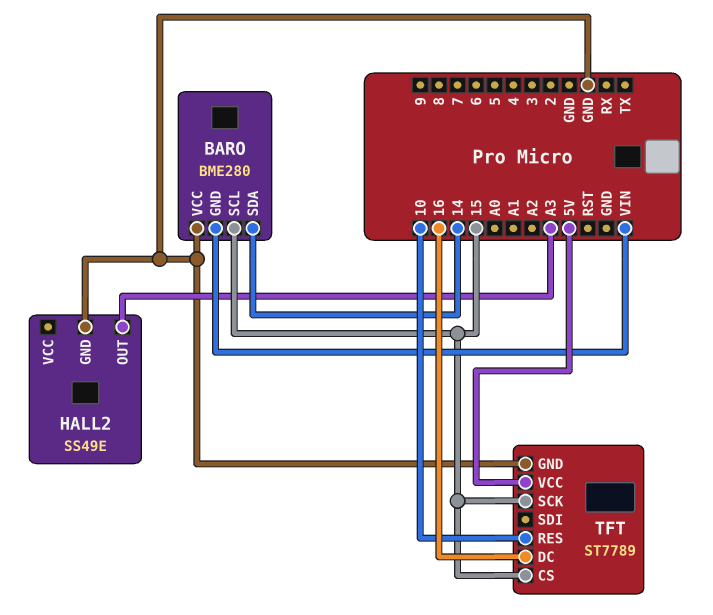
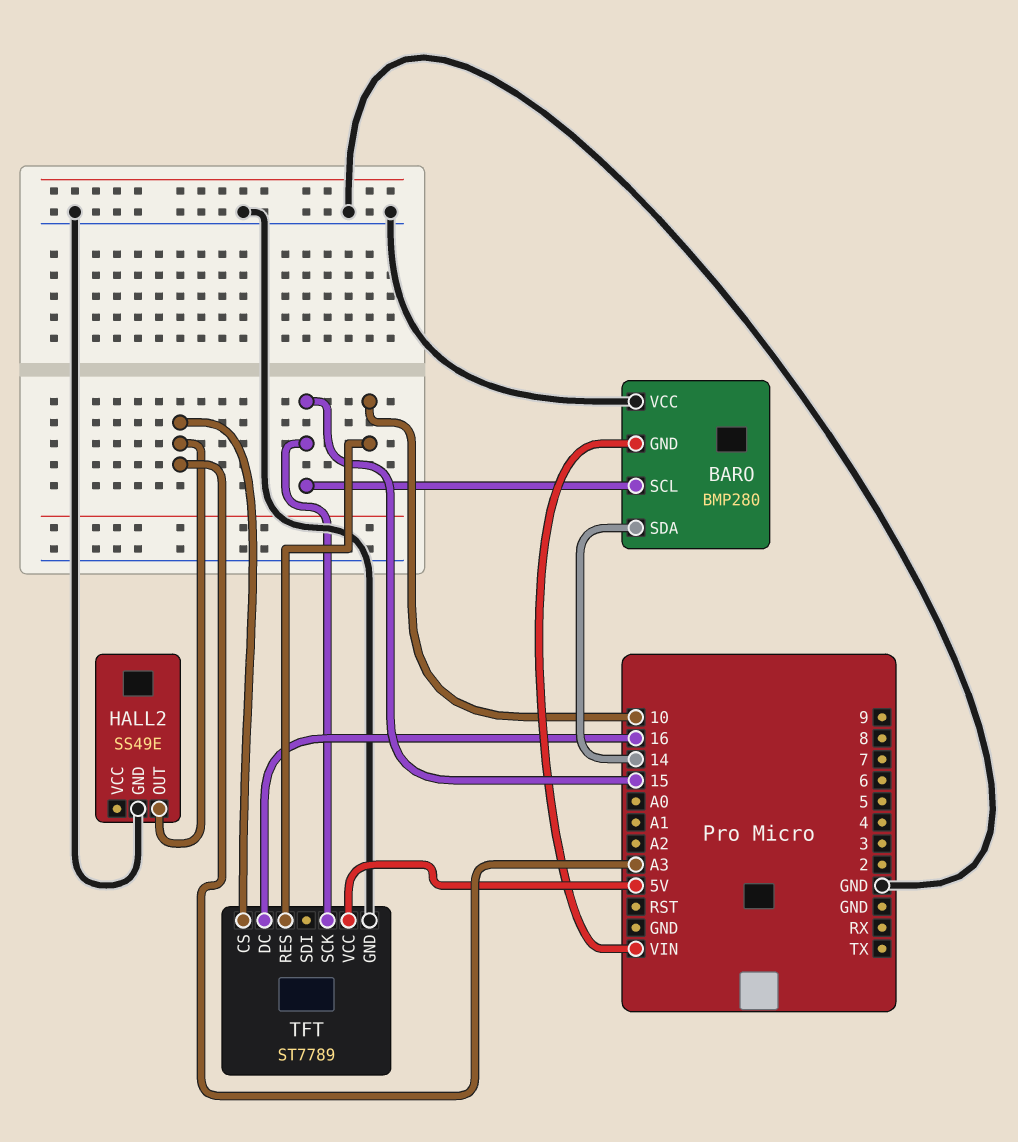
BARO: BME280 -> BMP280
TFT pin CS: 15 -> A3

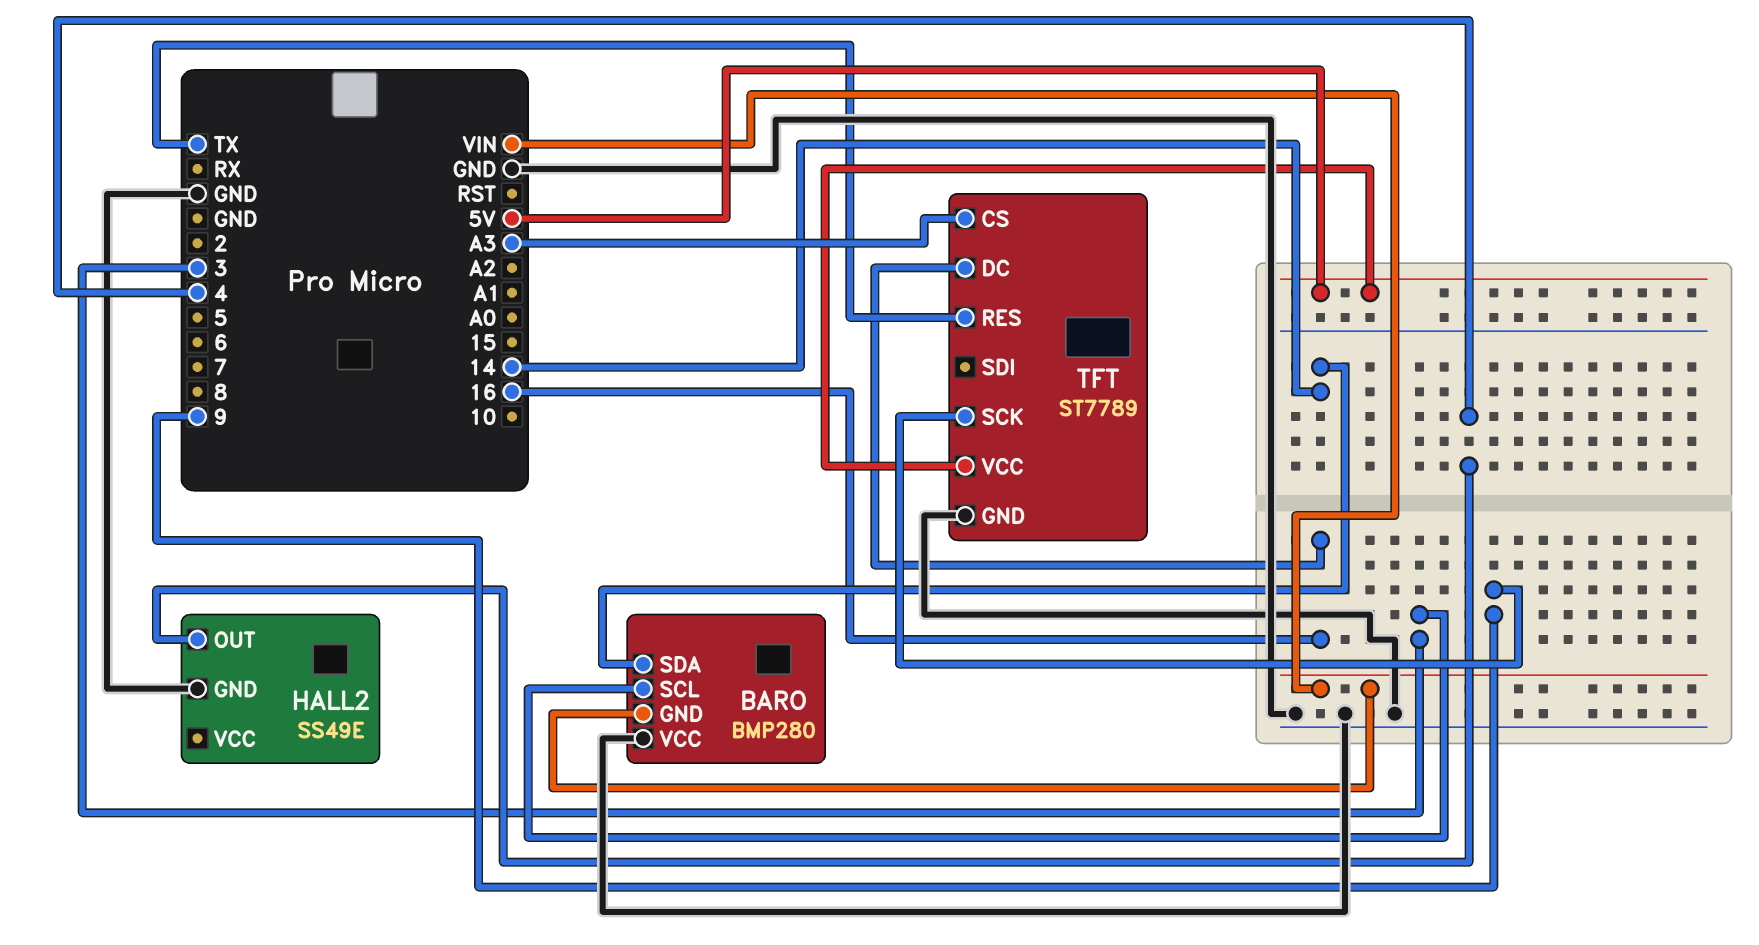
BARO pin SCL: 15 -> 3
HALL2 pin OUT: A3 -> 4
TFT pin RES: 10 -> TX
TFT pin SCK: 15 -> 9

